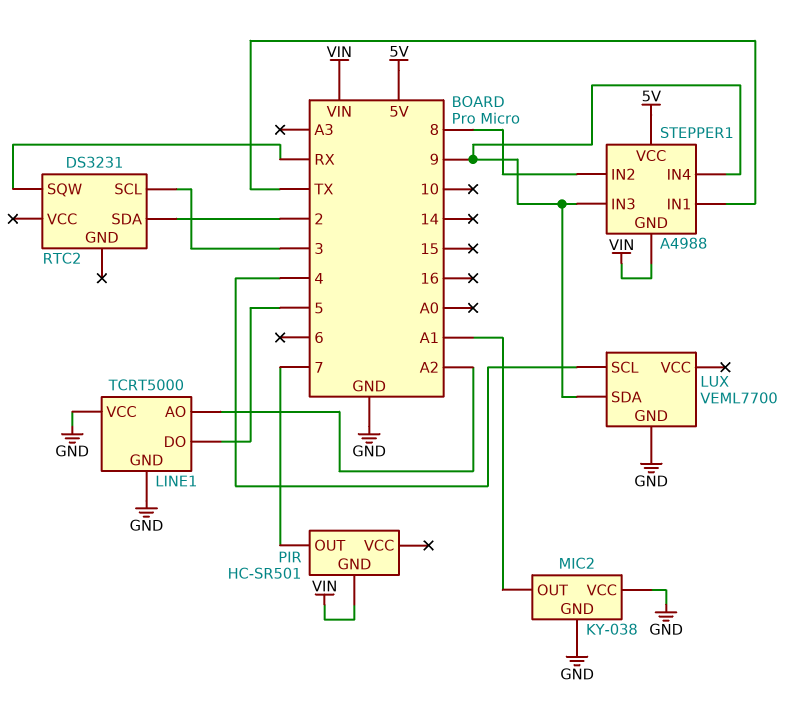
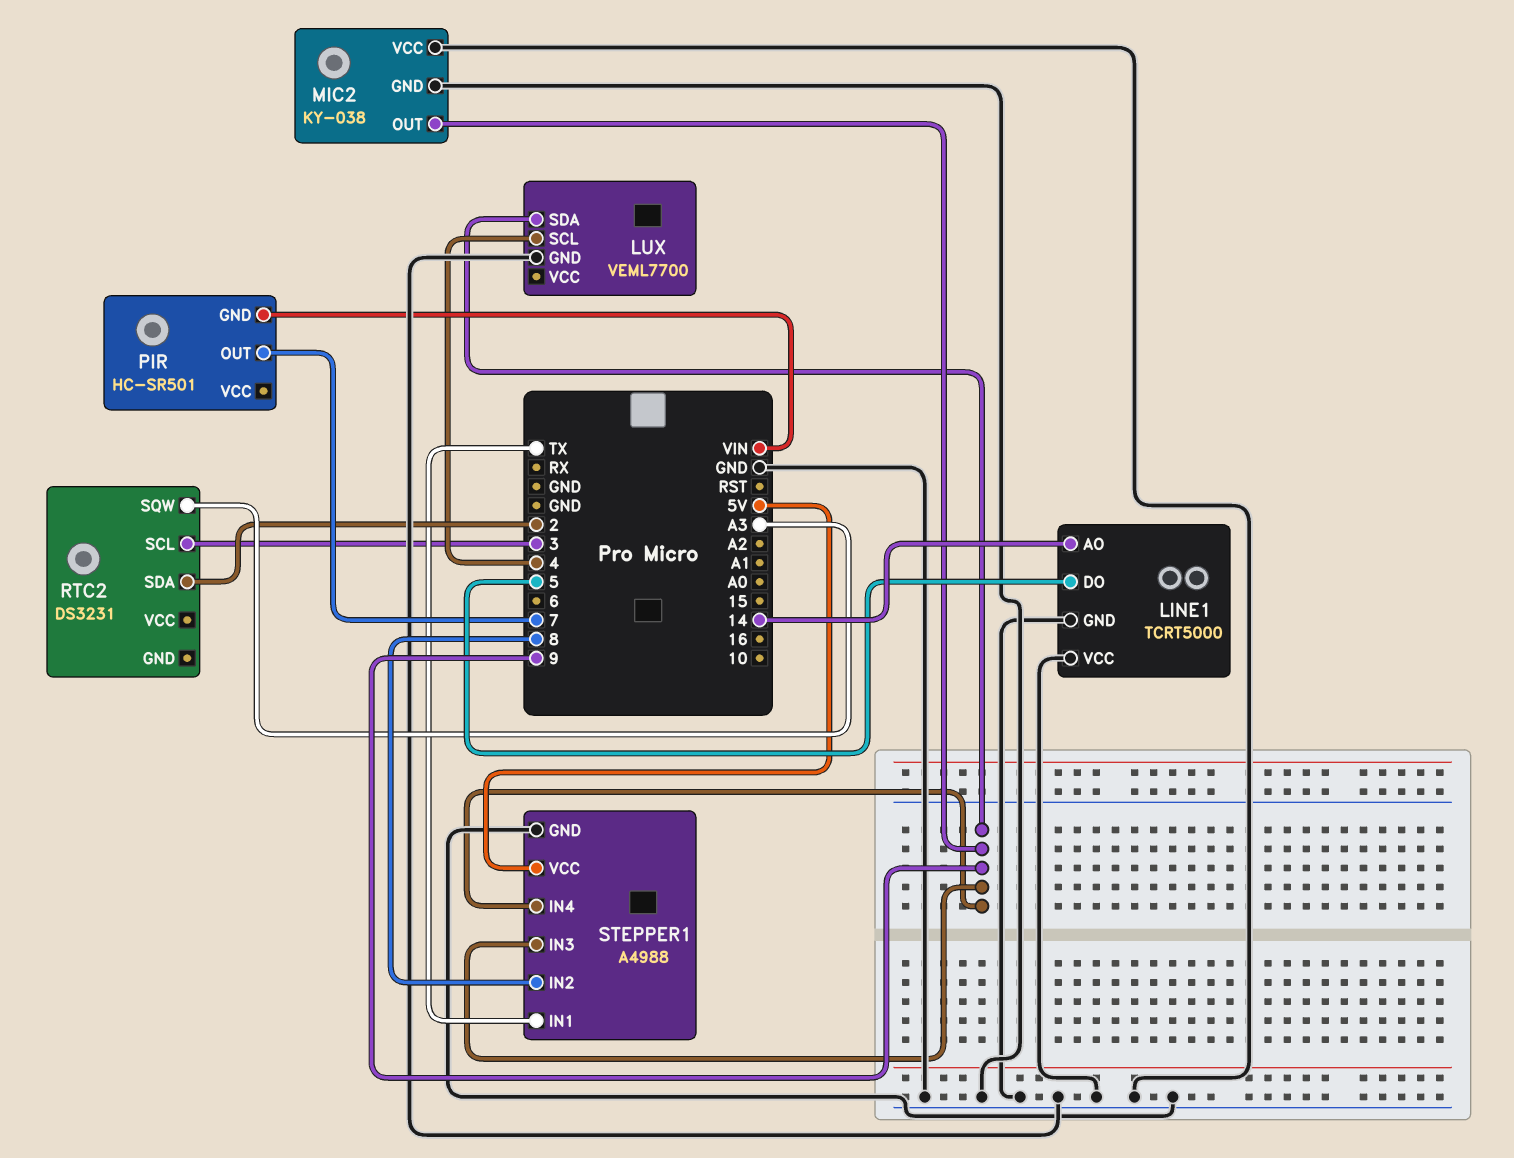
LINE1 pin AO: A2 -> 14
MIC2 pin OUT: A1 -> 9
RTC2 pin SQW: RX -> A3
STEPPER1 pin GND: VIN -> GND

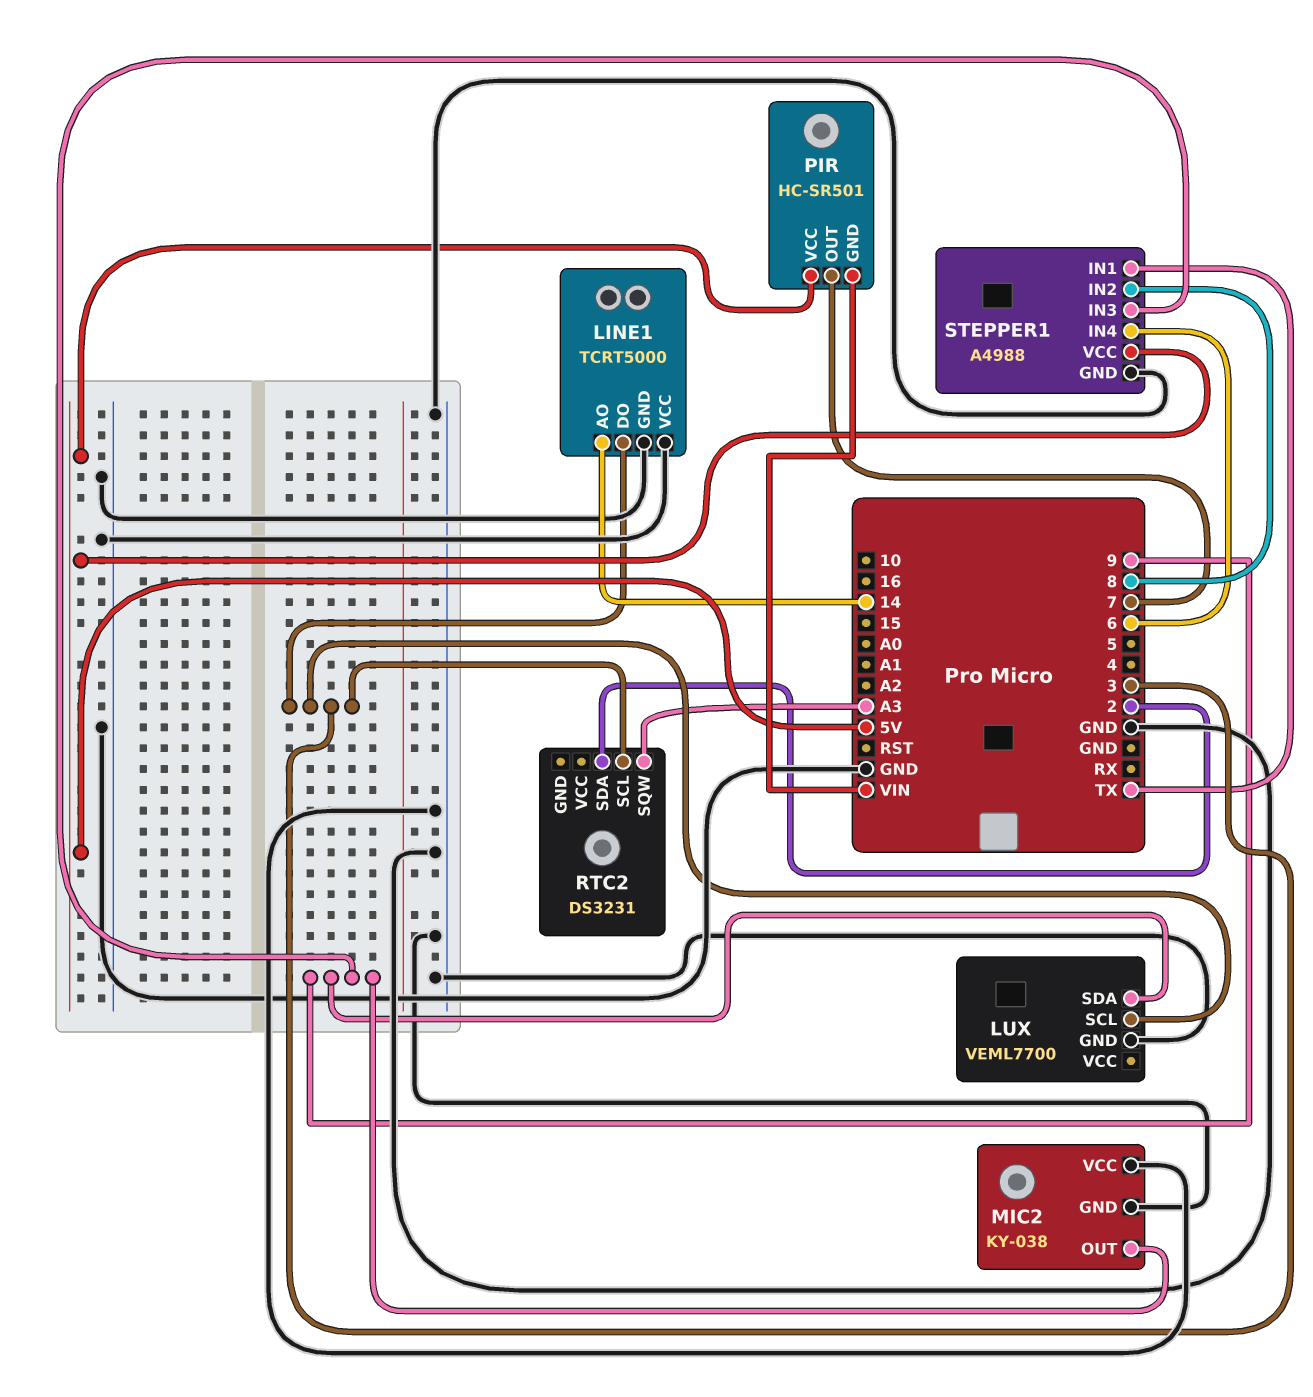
LINE1 pin DO: 5 -> 3
LUX pin SCL: 4 -> 3
PIR pin VCC: none -> 5V
STEPPER1 pin IN4: 9 -> 6

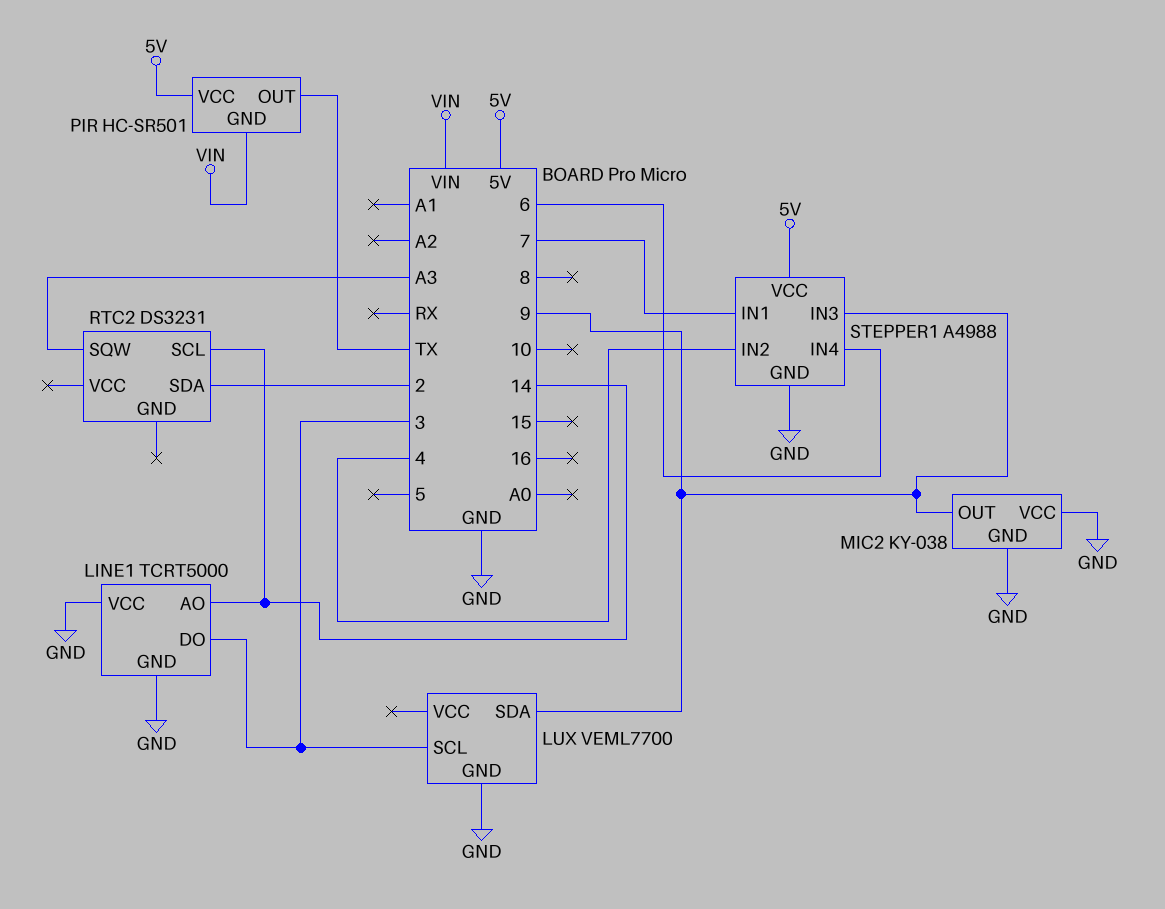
PIR pin OUT: 7 -> TX
RTC2 pin SCL: 3 -> 14
STEPPER1 pin IN1: TX -> 7
STEPPER1 pin IN2: 8 -> 4

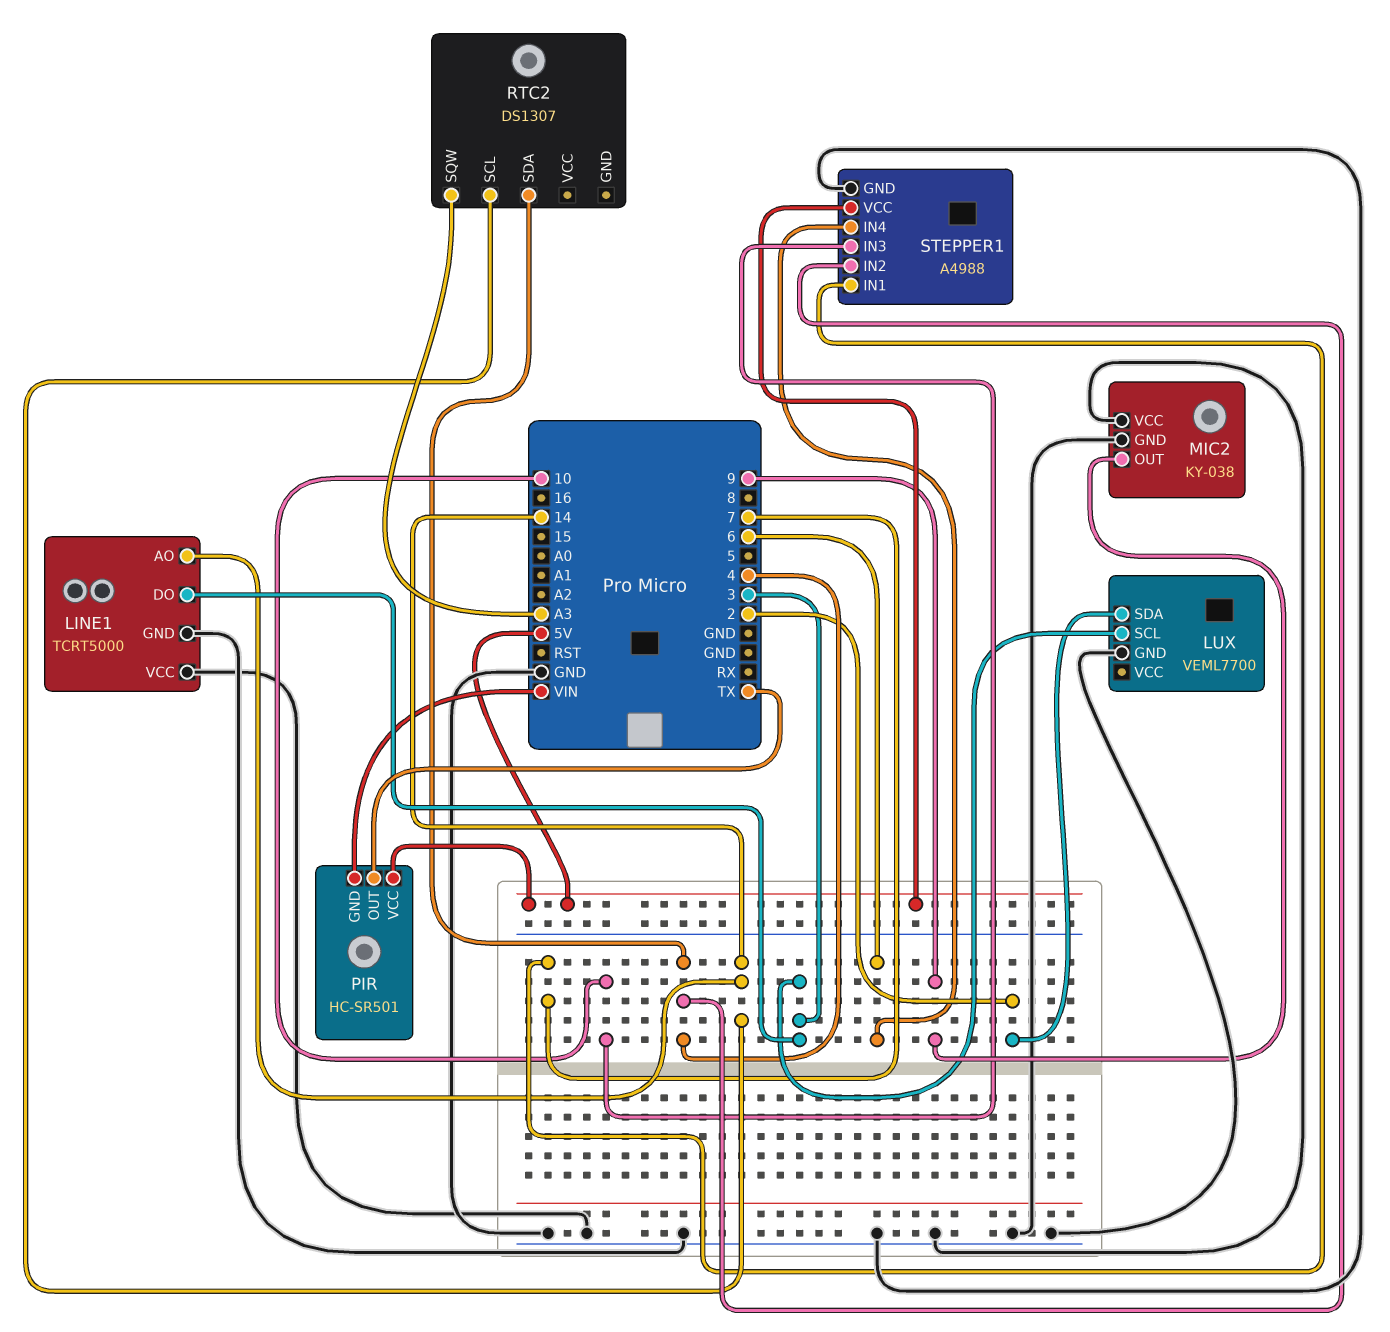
LUX pin SDA: 9 -> 2
RTC2: DS3231 -> DS1307
RTC2 pin SDA: 2 -> 4
STEPPER1 pin IN3: 9 -> 10

